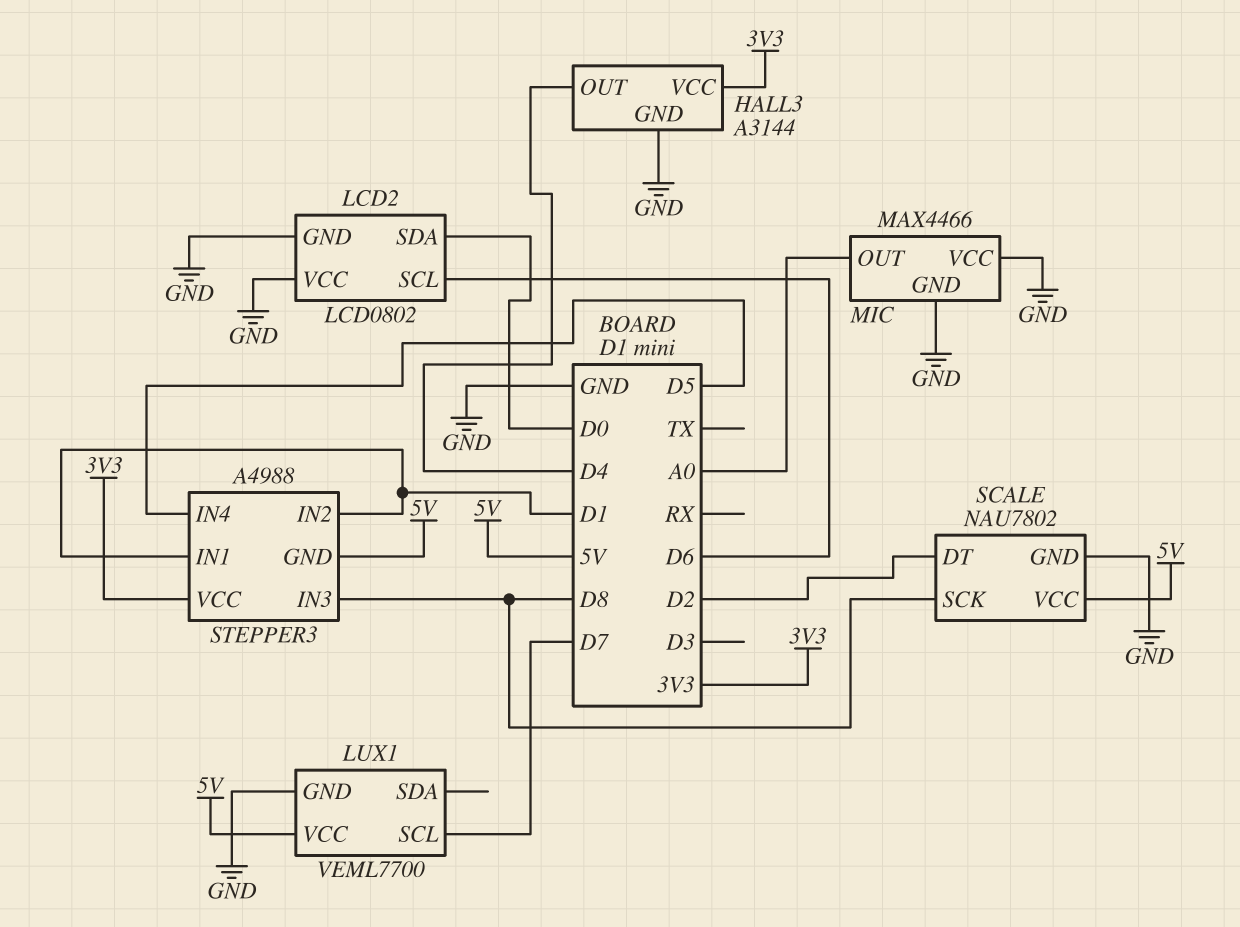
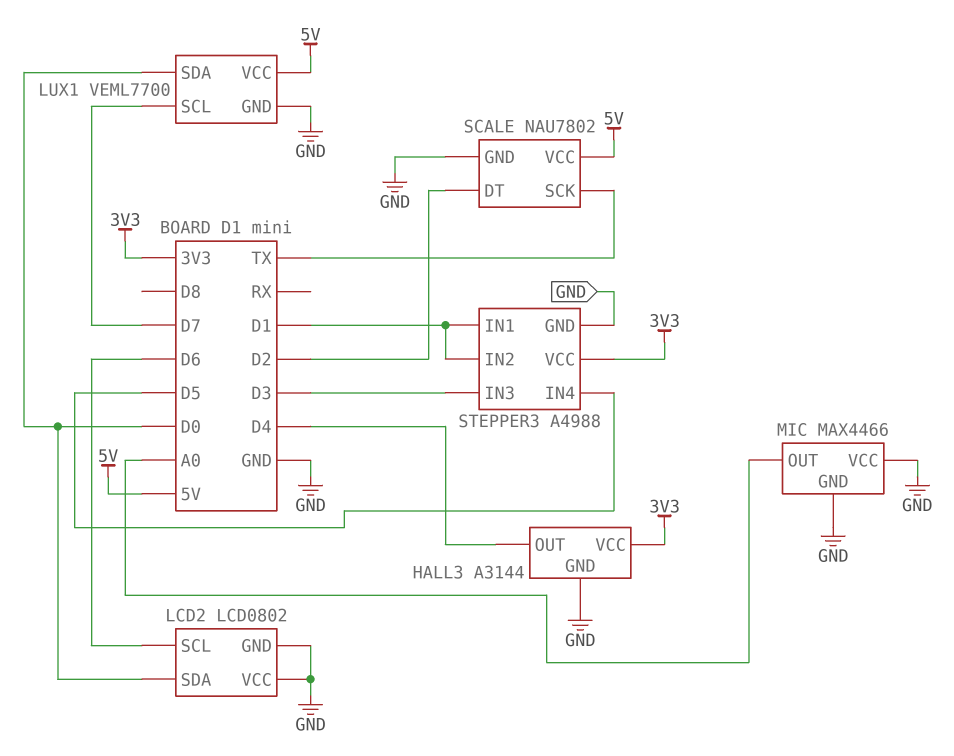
LUX1 pin SDA: none -> D0
SCALE pin SCK: D8 -> TX
STEPPER3 pin GND: 5V -> GND
STEPPER3 pin IN3: D8 -> D3

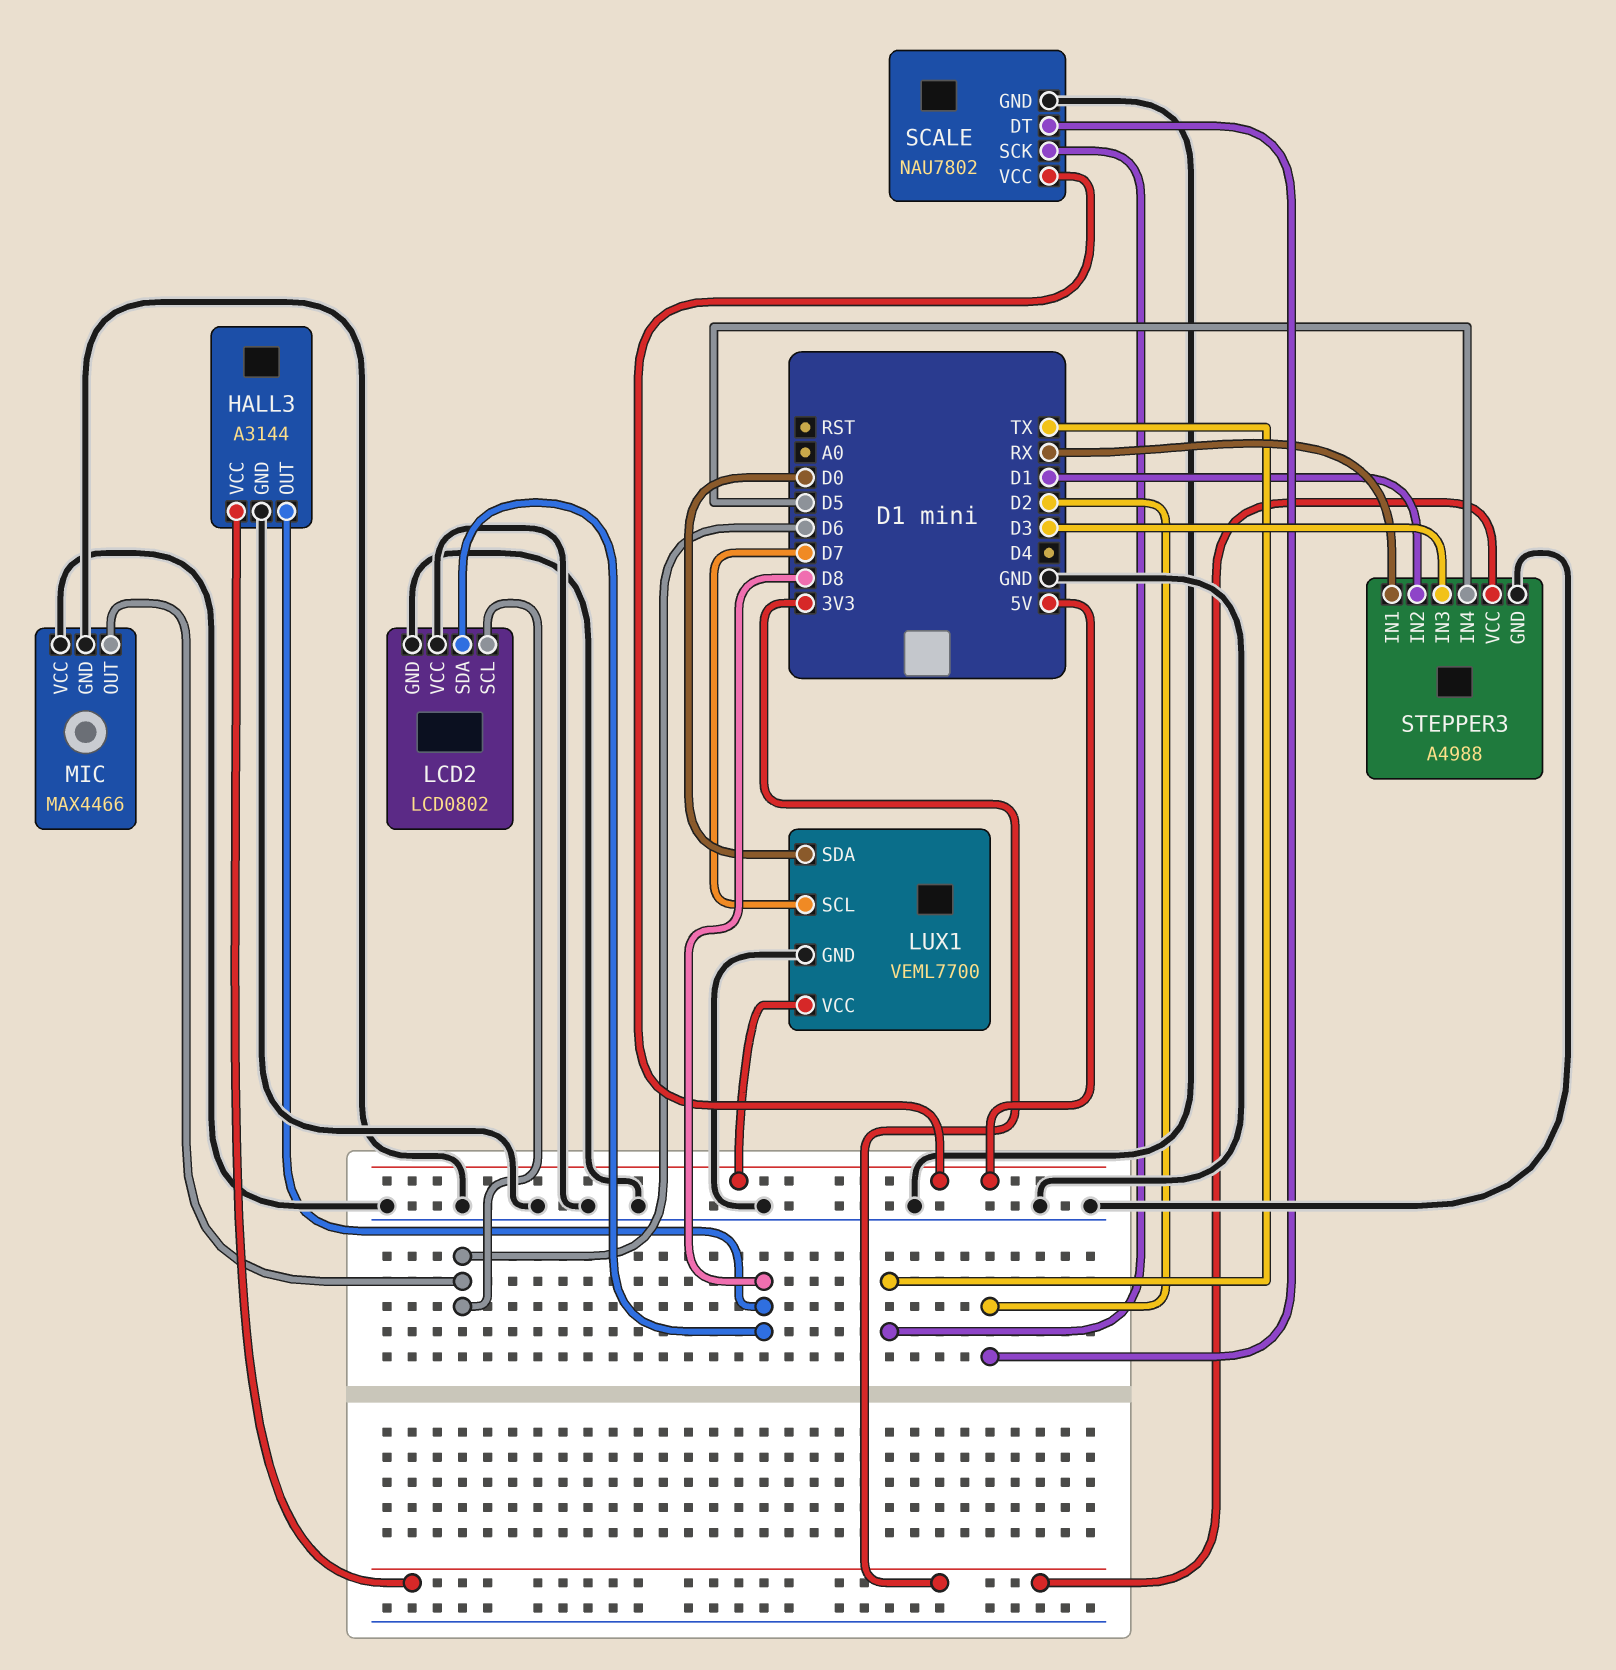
HALL3 pin OUT: D4 -> D8
LCD2 pin SDA: D0 -> D8
MIC pin OUT: A0 -> D6
STEPPER3 pin IN1: D1 -> RX

